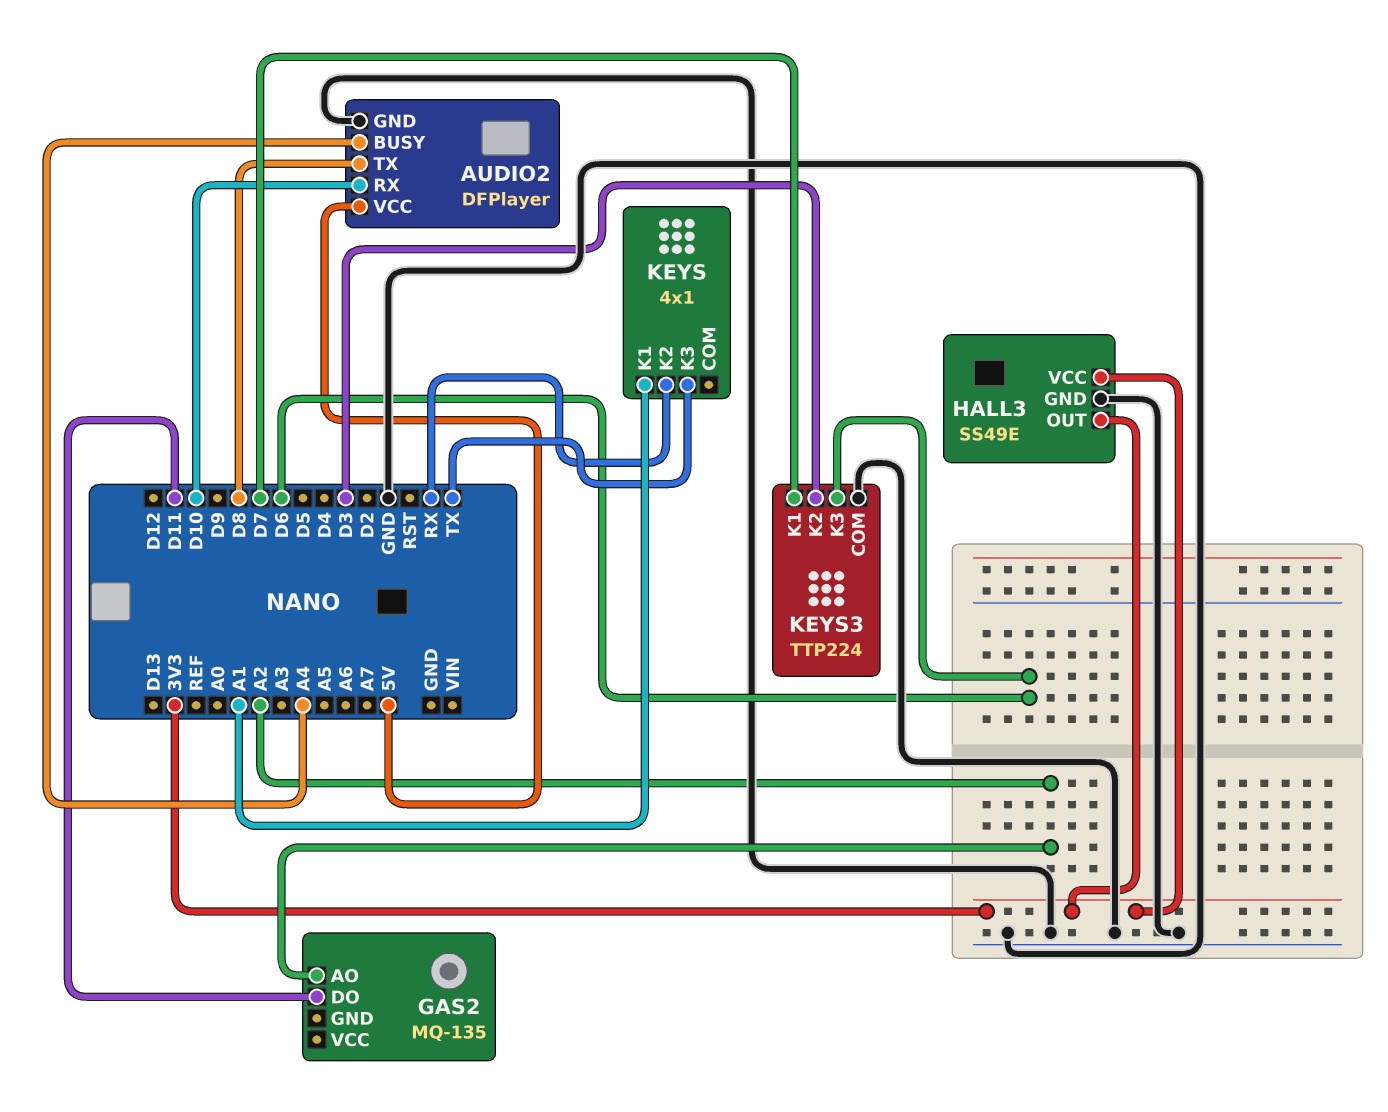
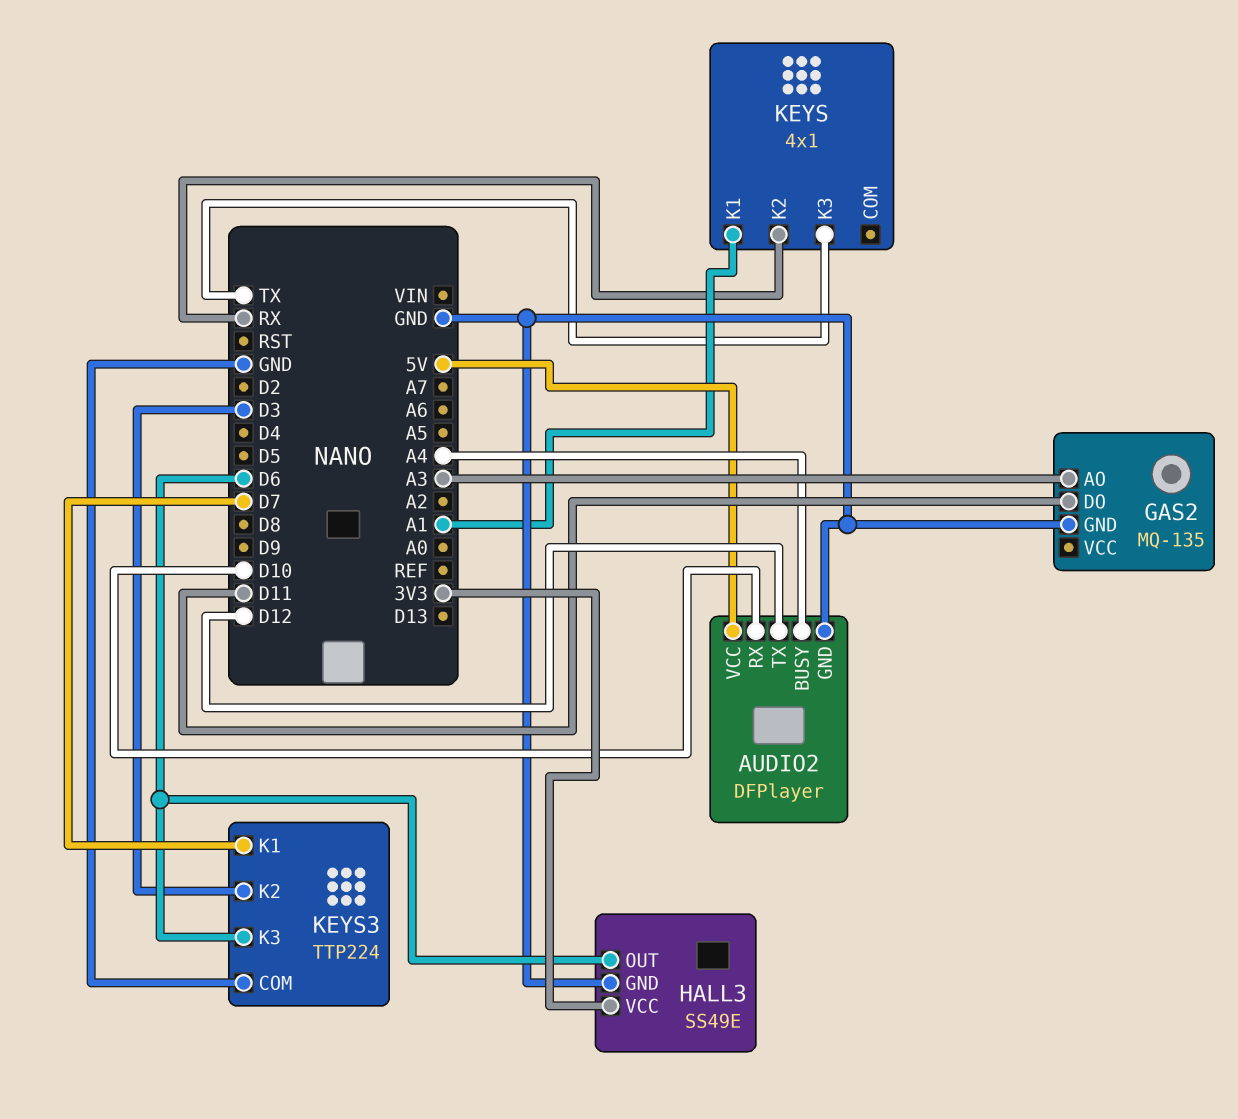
AUDIO2 pin TX: D8 -> D12
GAS2 pin AO: A2 -> A3
GAS2 pin GND: none -> GND
HALL3 pin OUT: 3V3 -> D6

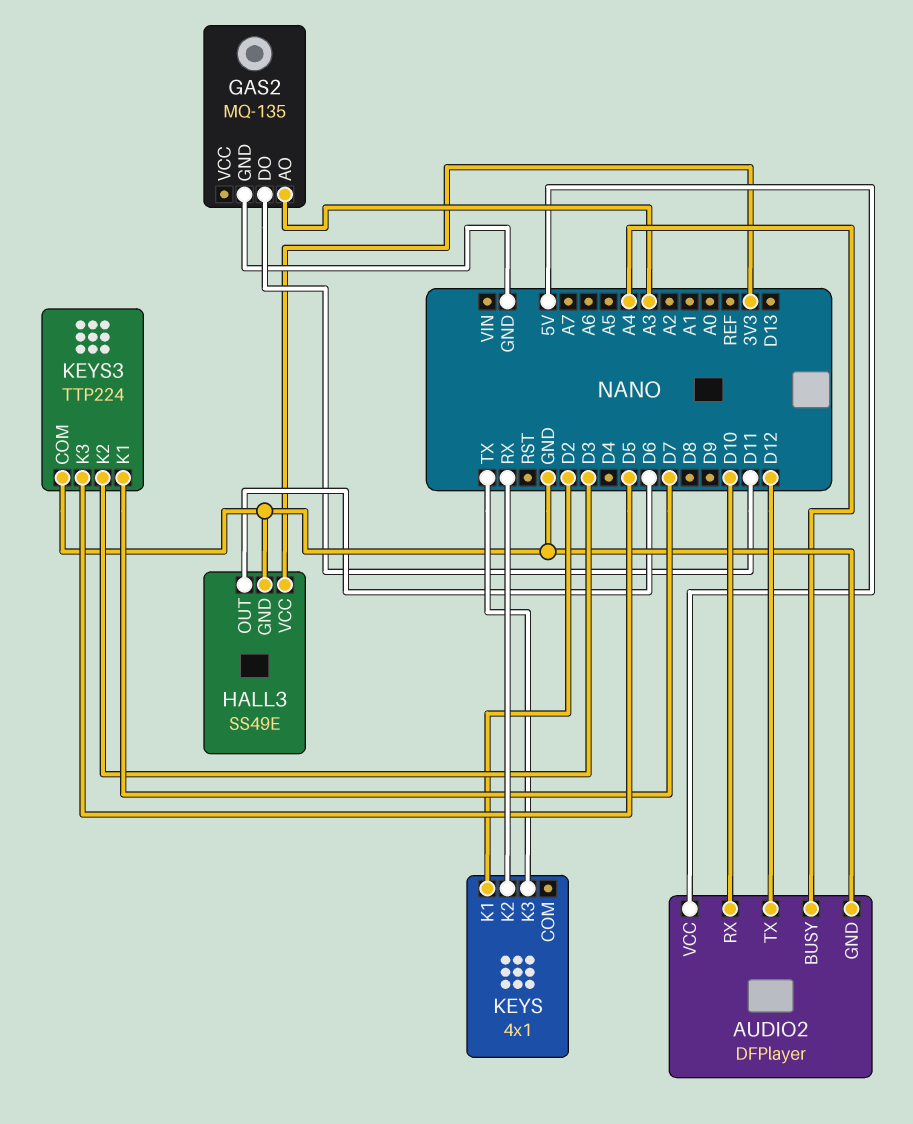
KEYS pin K1: A1 -> D2
KEYS3 pin K3: D6 -> D5

